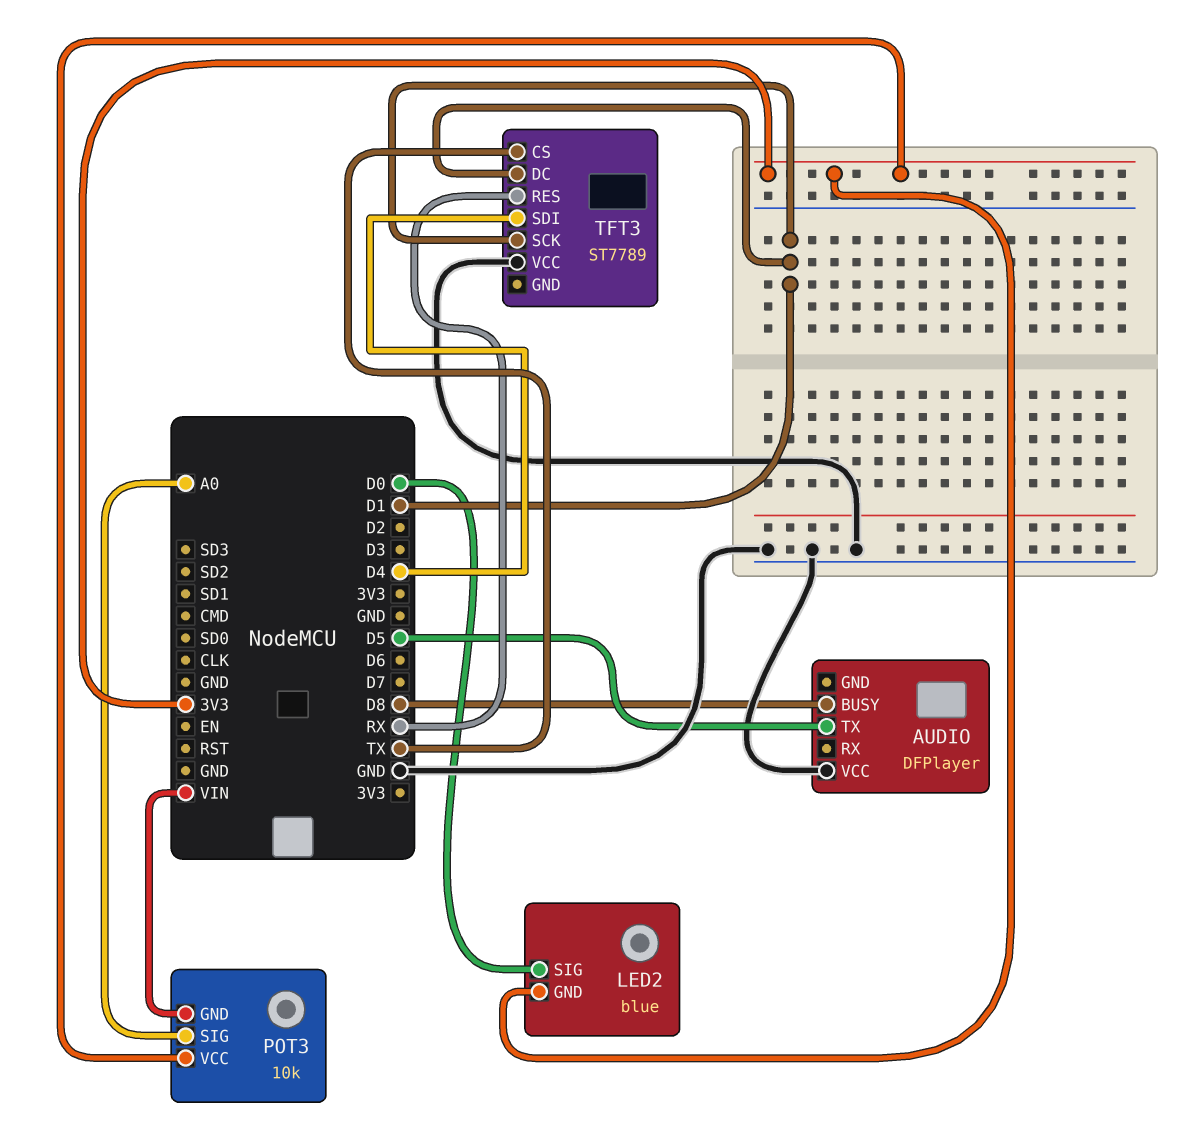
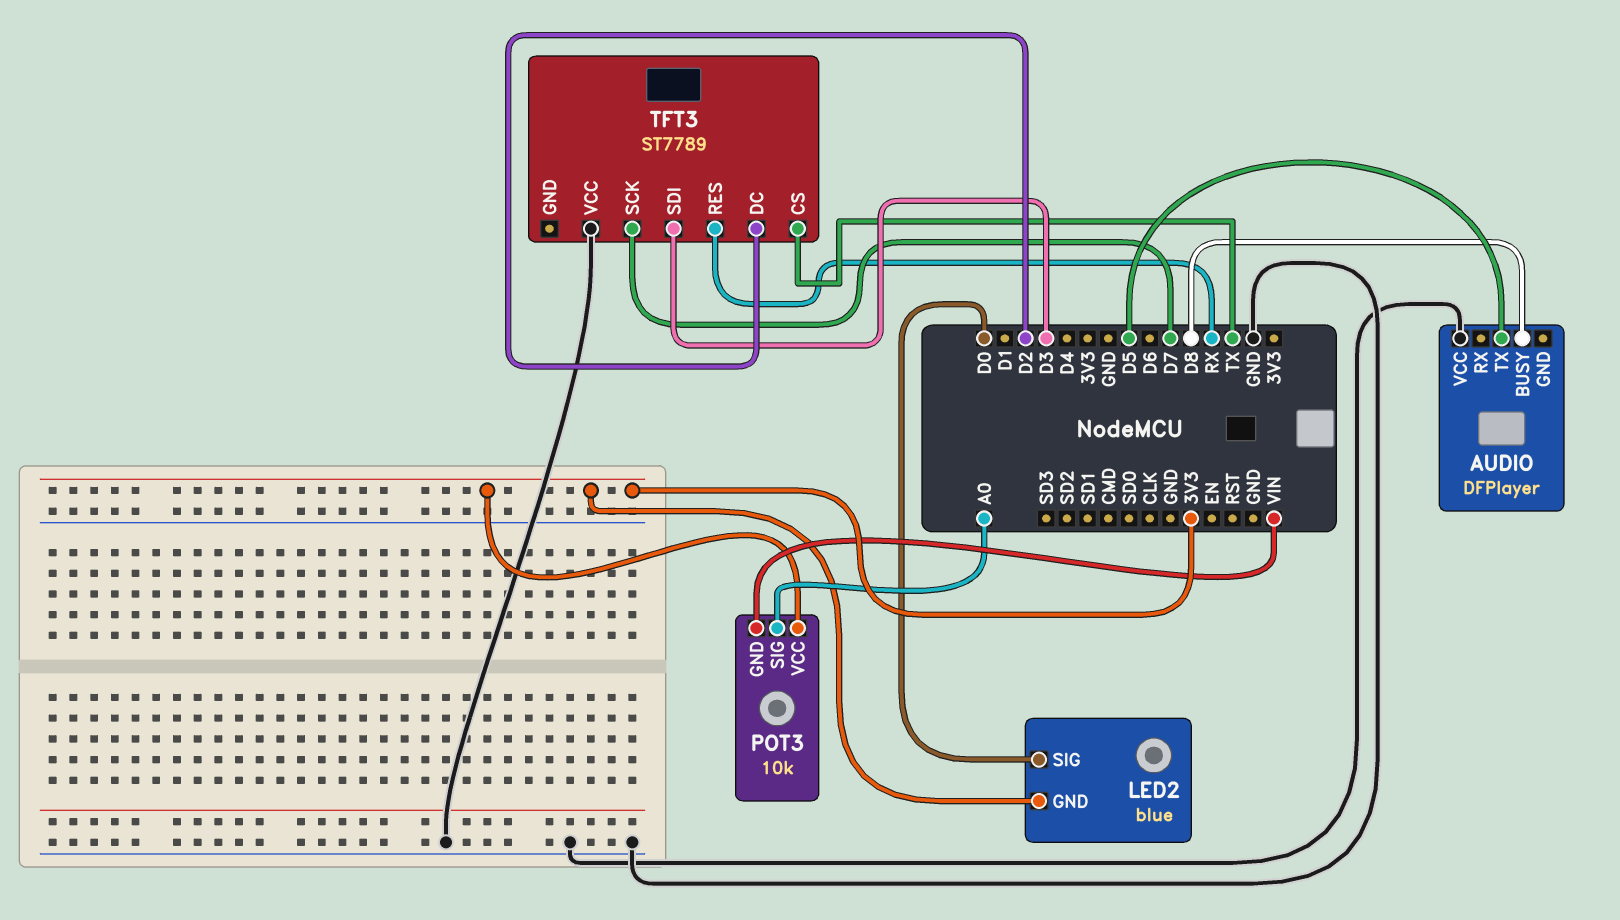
TFT3 pin DC: D1 -> D2
TFT3 pin SCK: D1 -> D7
TFT3 pin SDI: D4 -> D3

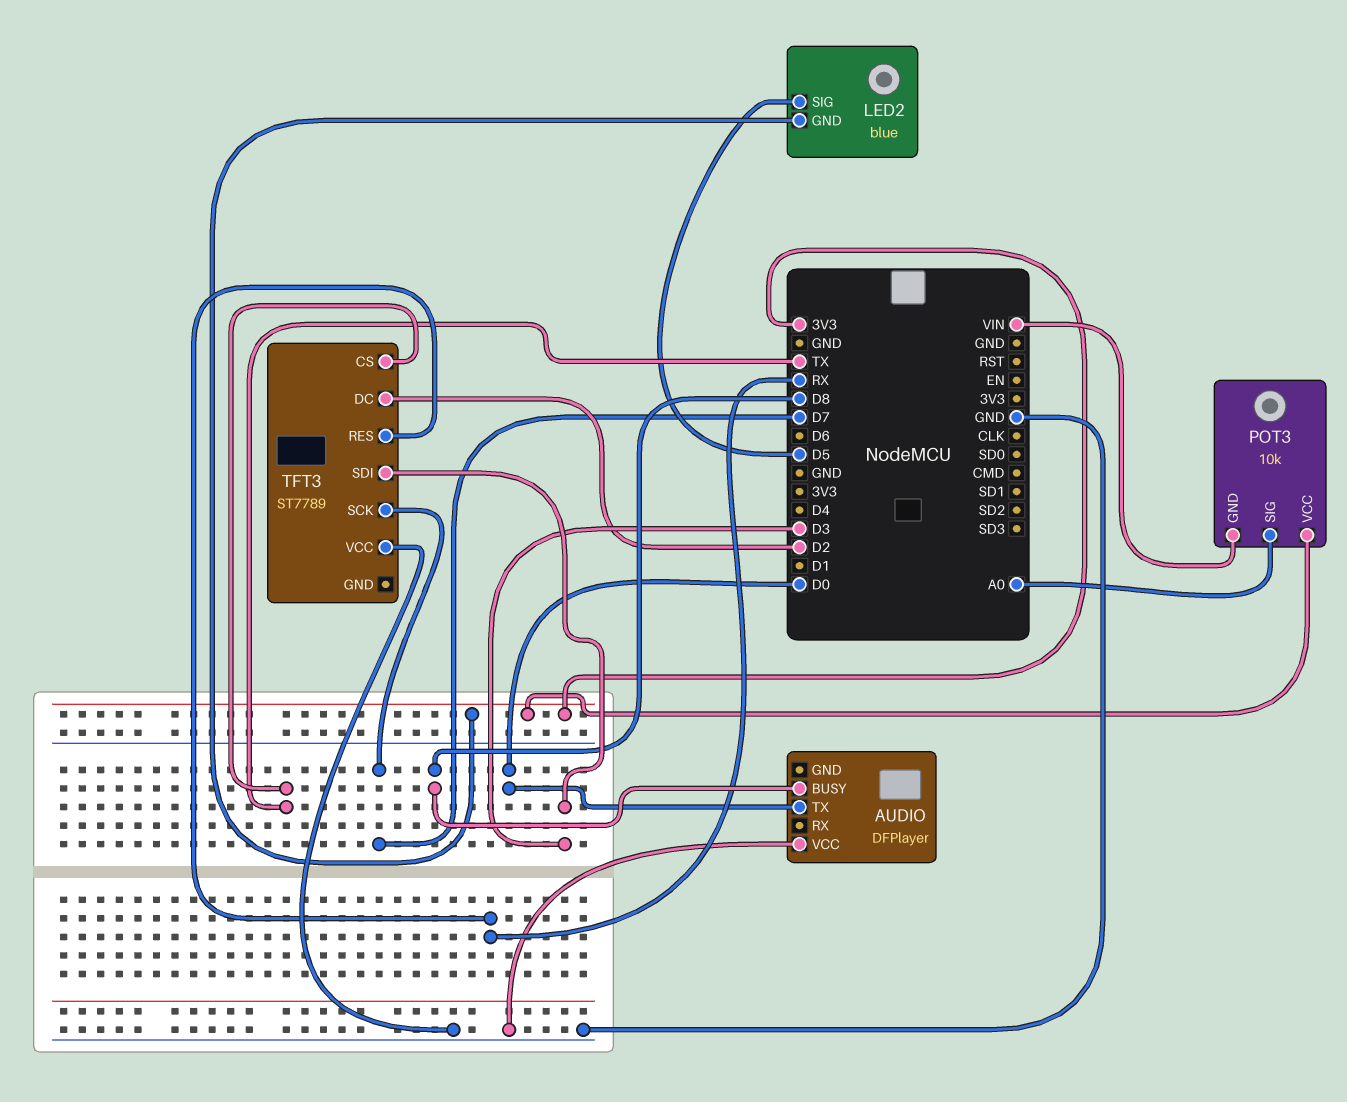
AUDIO pin TX: D5 -> D0
LED2 pin SIG: D0 -> D5

